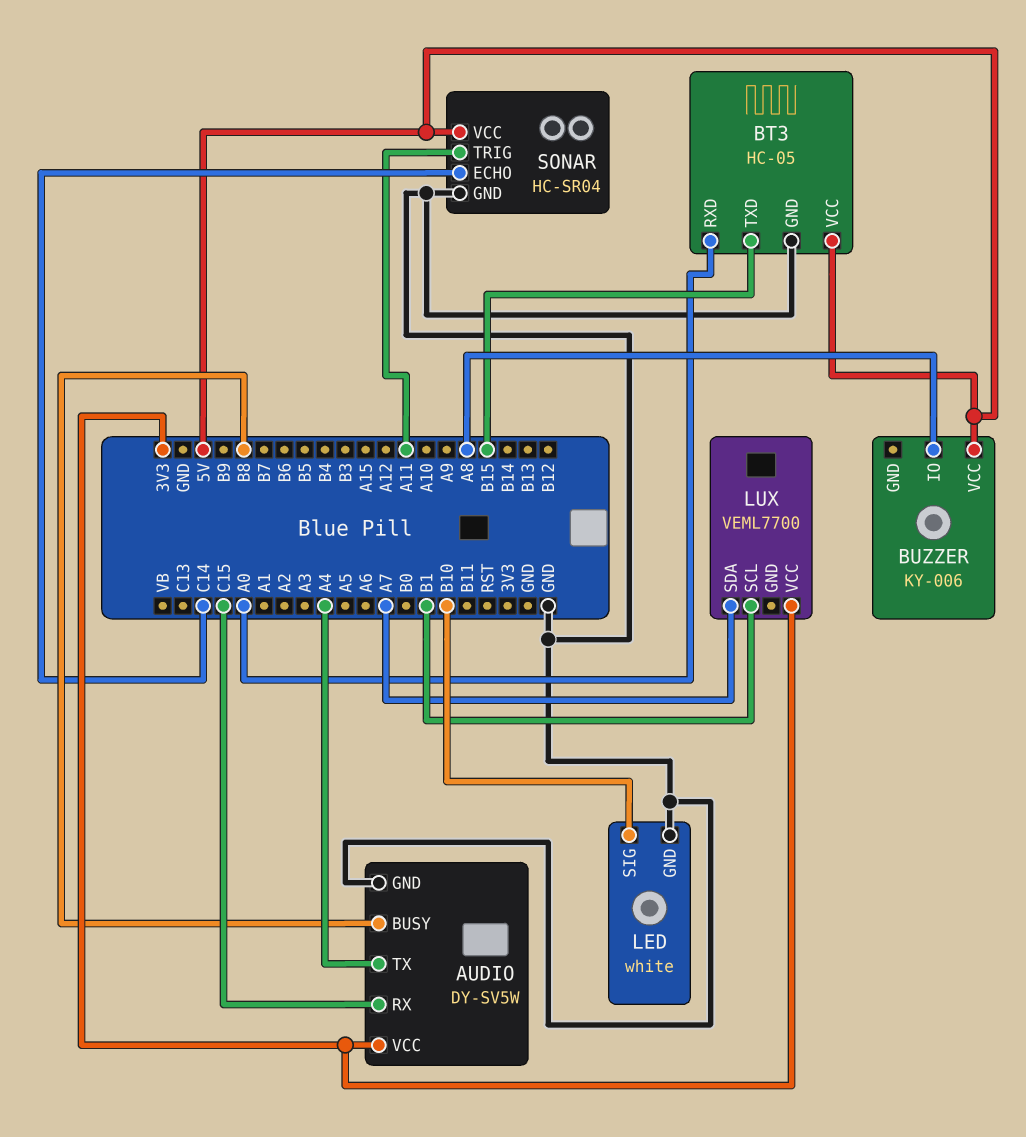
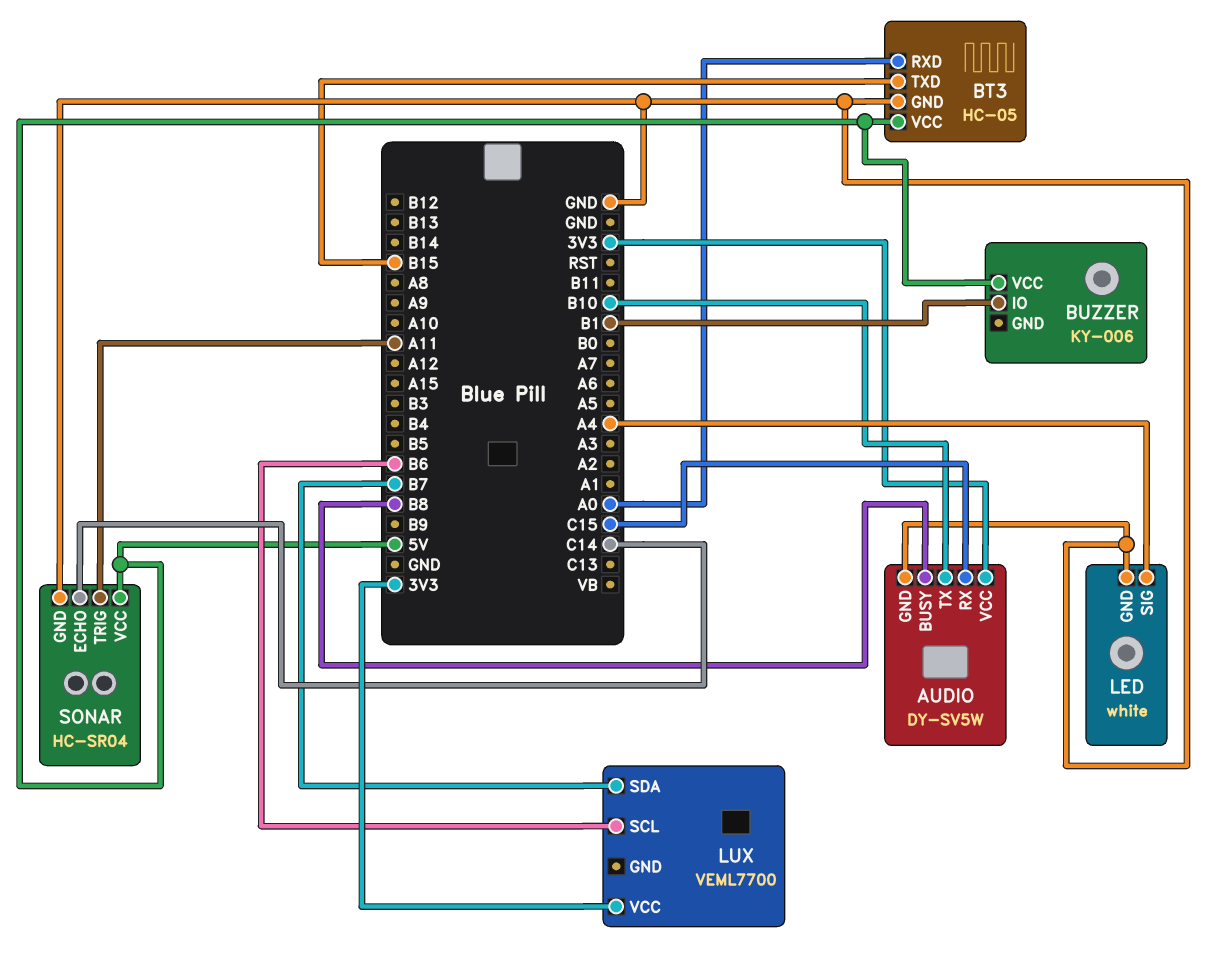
AUDIO pin TX: A4 -> B10
BUZZER pin IO: A8 -> B1
LED pin SIG: B10 -> A4
LUX pin SCL: B1 -> B6
LUX pin SDA: A7 -> B7

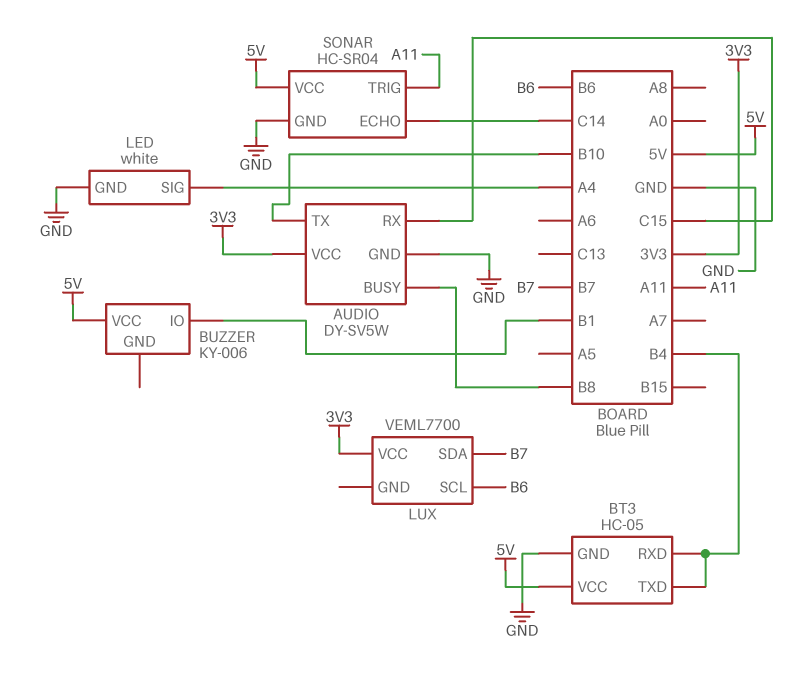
BT3 pin RXD: A0 -> B4
BT3 pin TXD: B15 -> B4

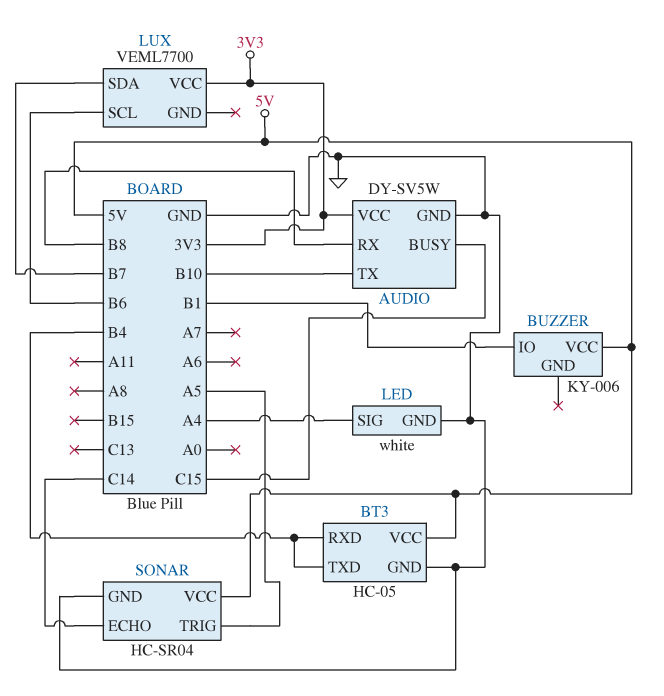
AUDIO pin BUSY: B8 -> C15
AUDIO pin RX: C15 -> B8
SONAR pin TRIG: A11 -> A5

